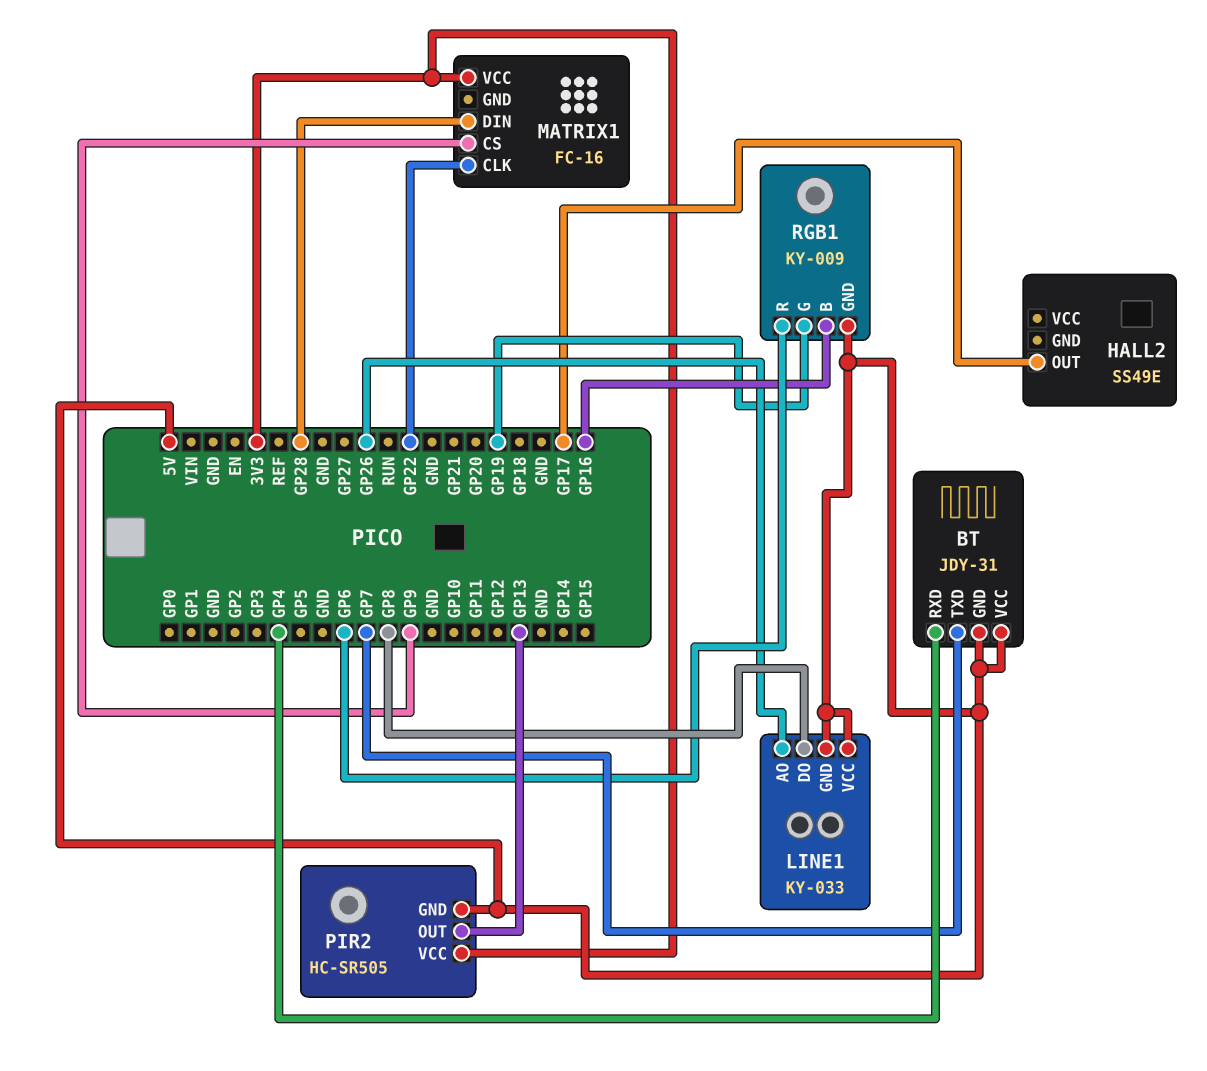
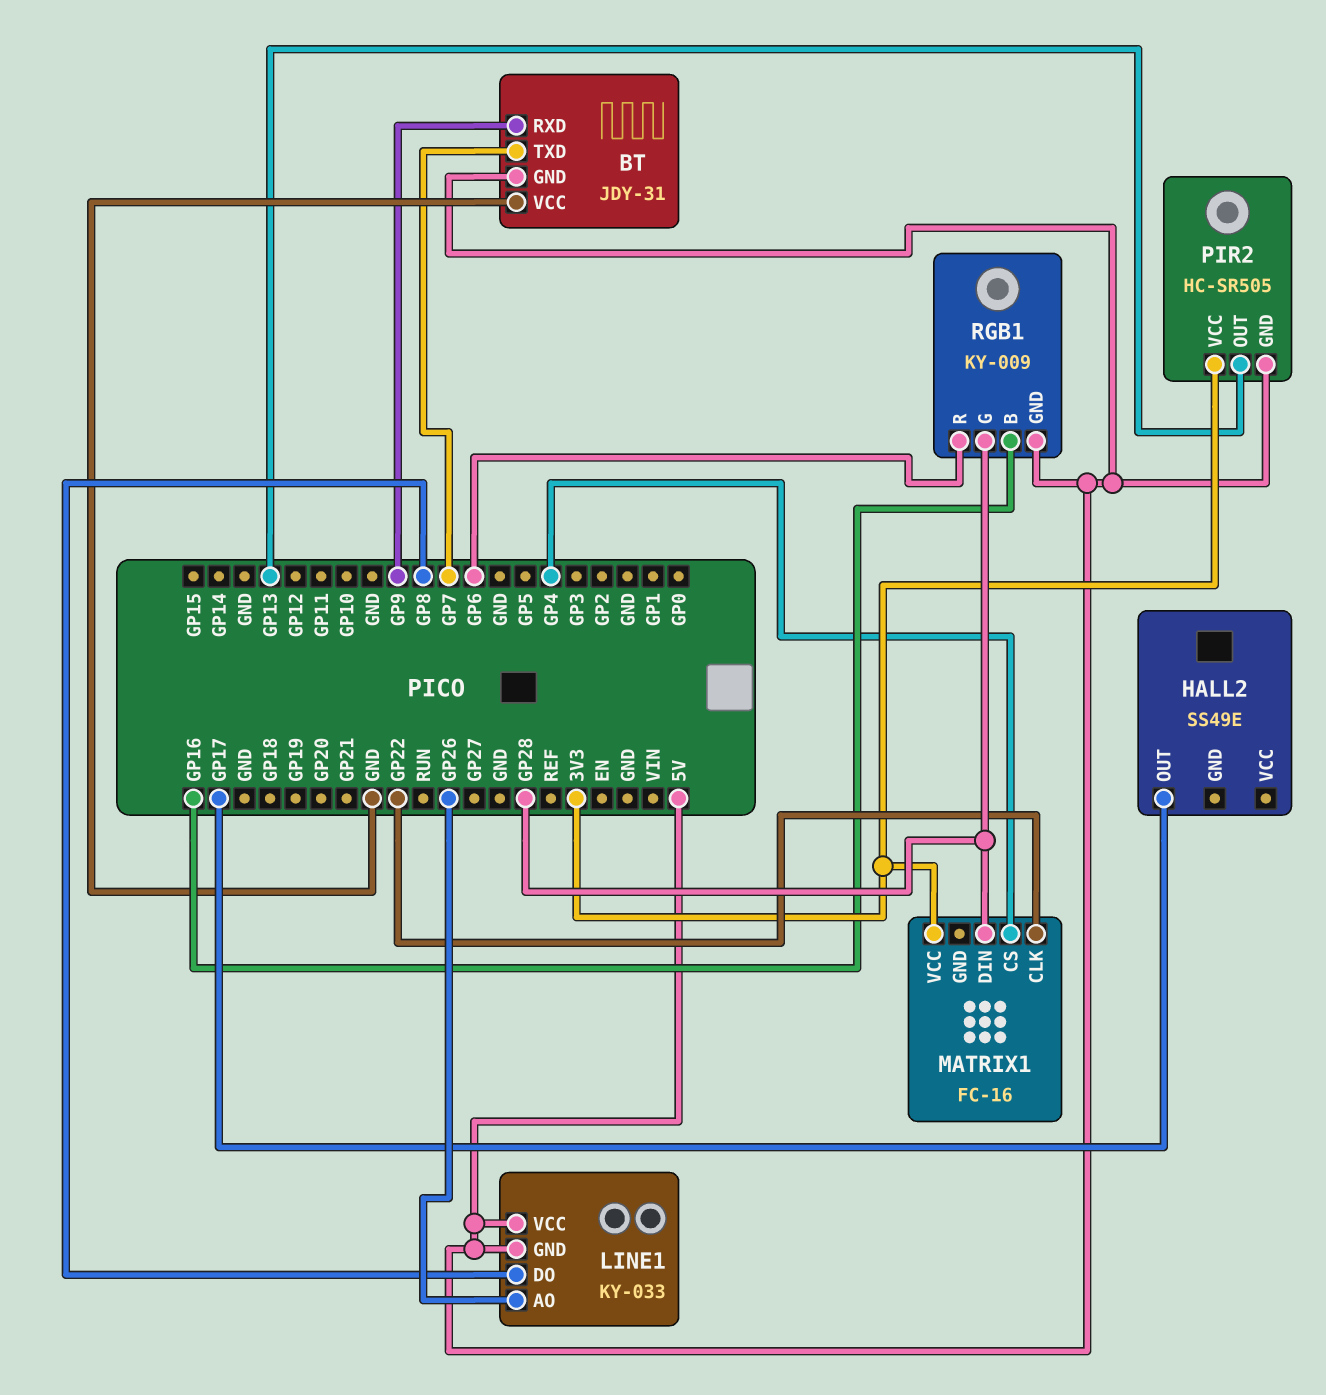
BT pin RXD: GP4 -> GP9
BT pin VCC: 5V -> GND
MATRIX1 pin CS: GP9 -> GP4
RGB1 pin G: GP19 -> GP28

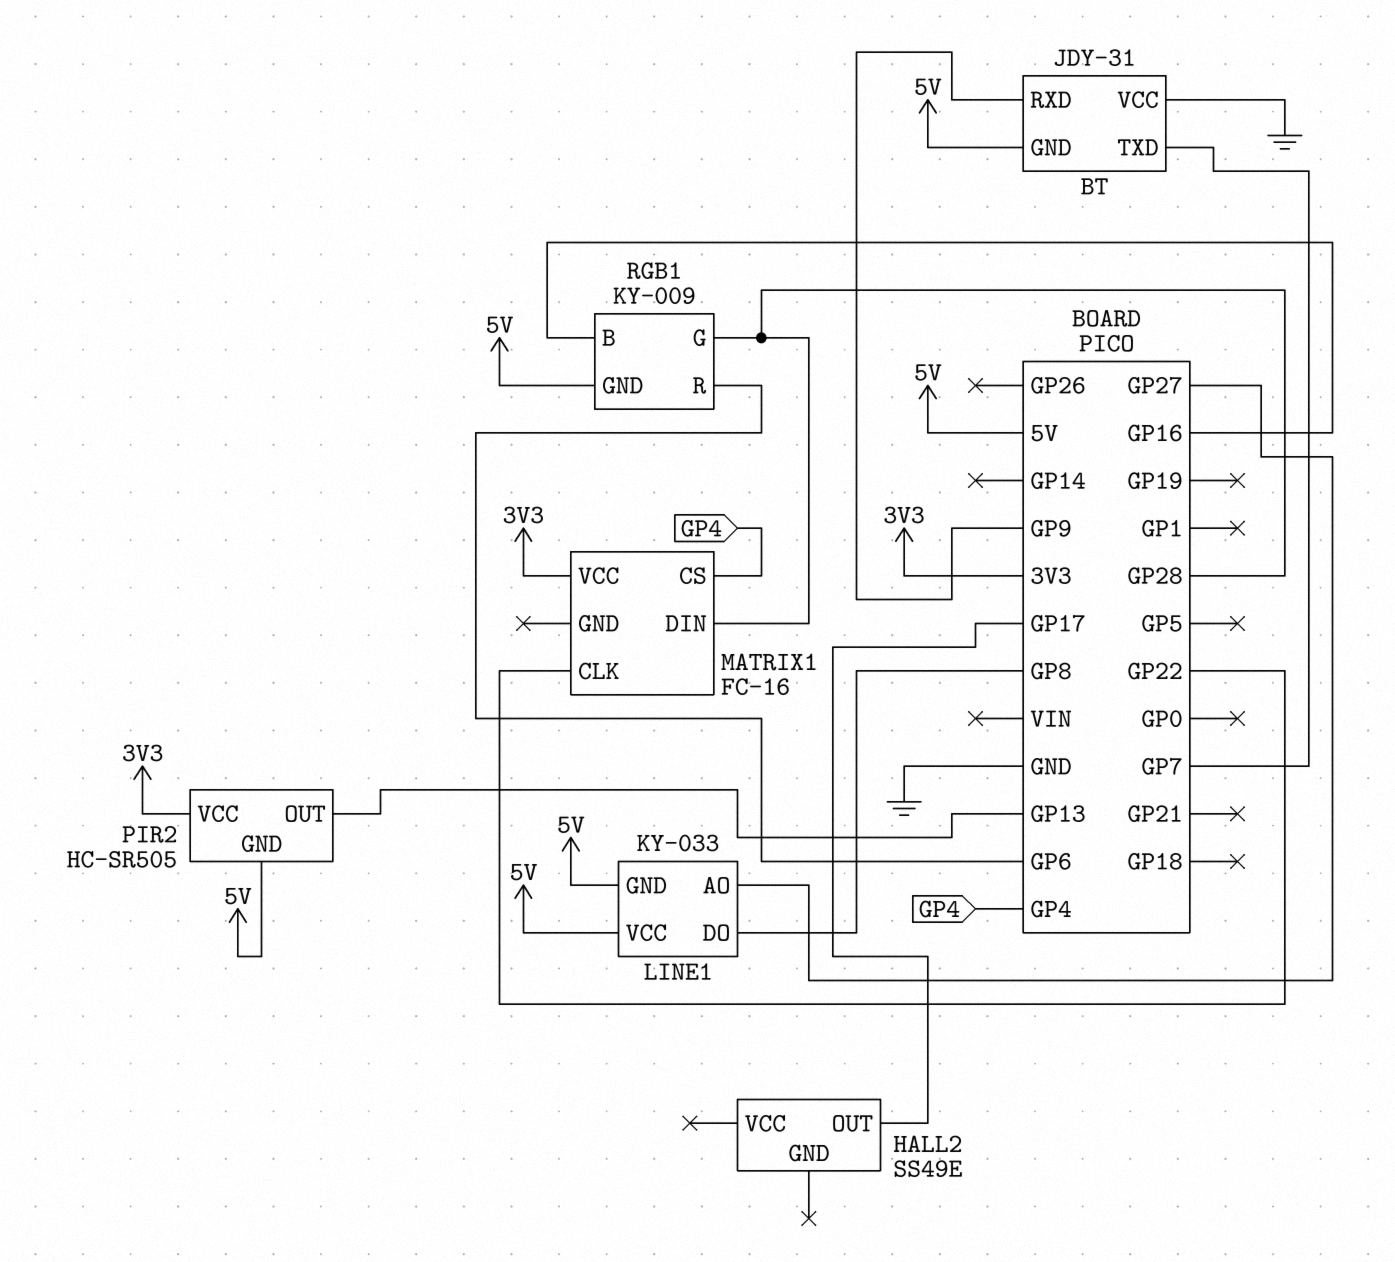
LINE1 pin AO: GP26 -> GP27

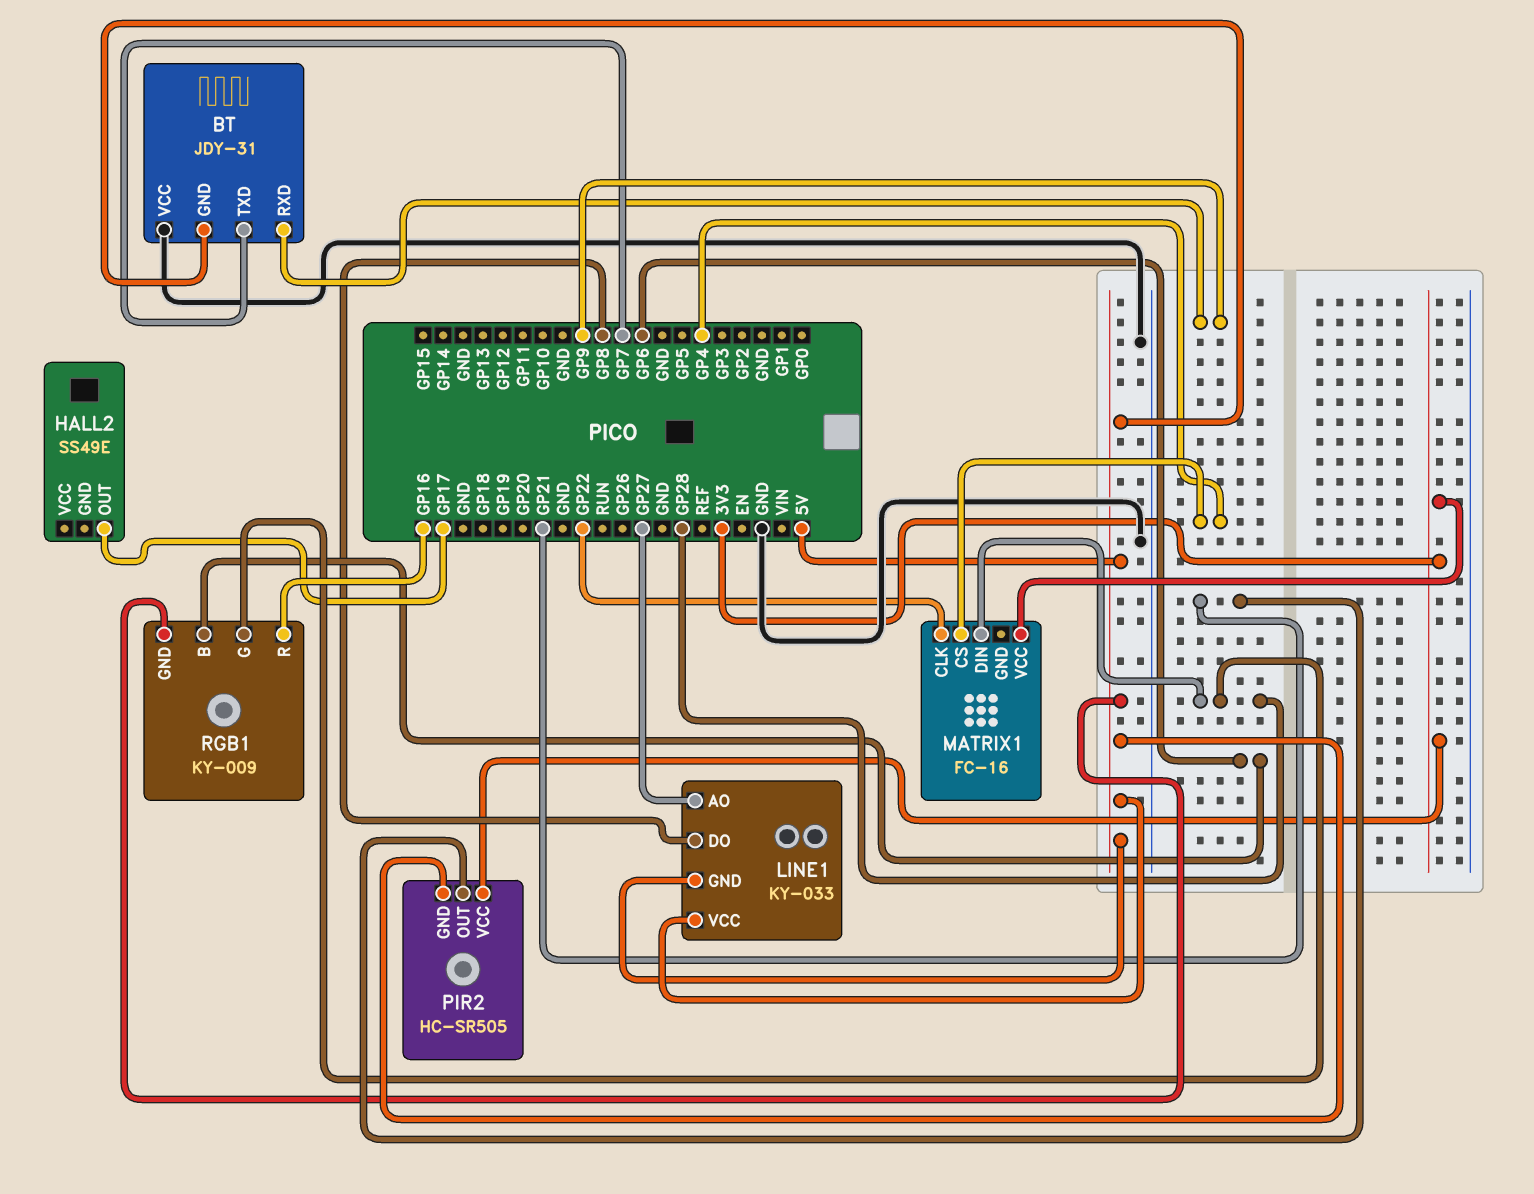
PIR2 pin OUT: GP13 -> GP21
RGB1 pin B: GP16 -> GP6
RGB1 pin R: GP6 -> GP16

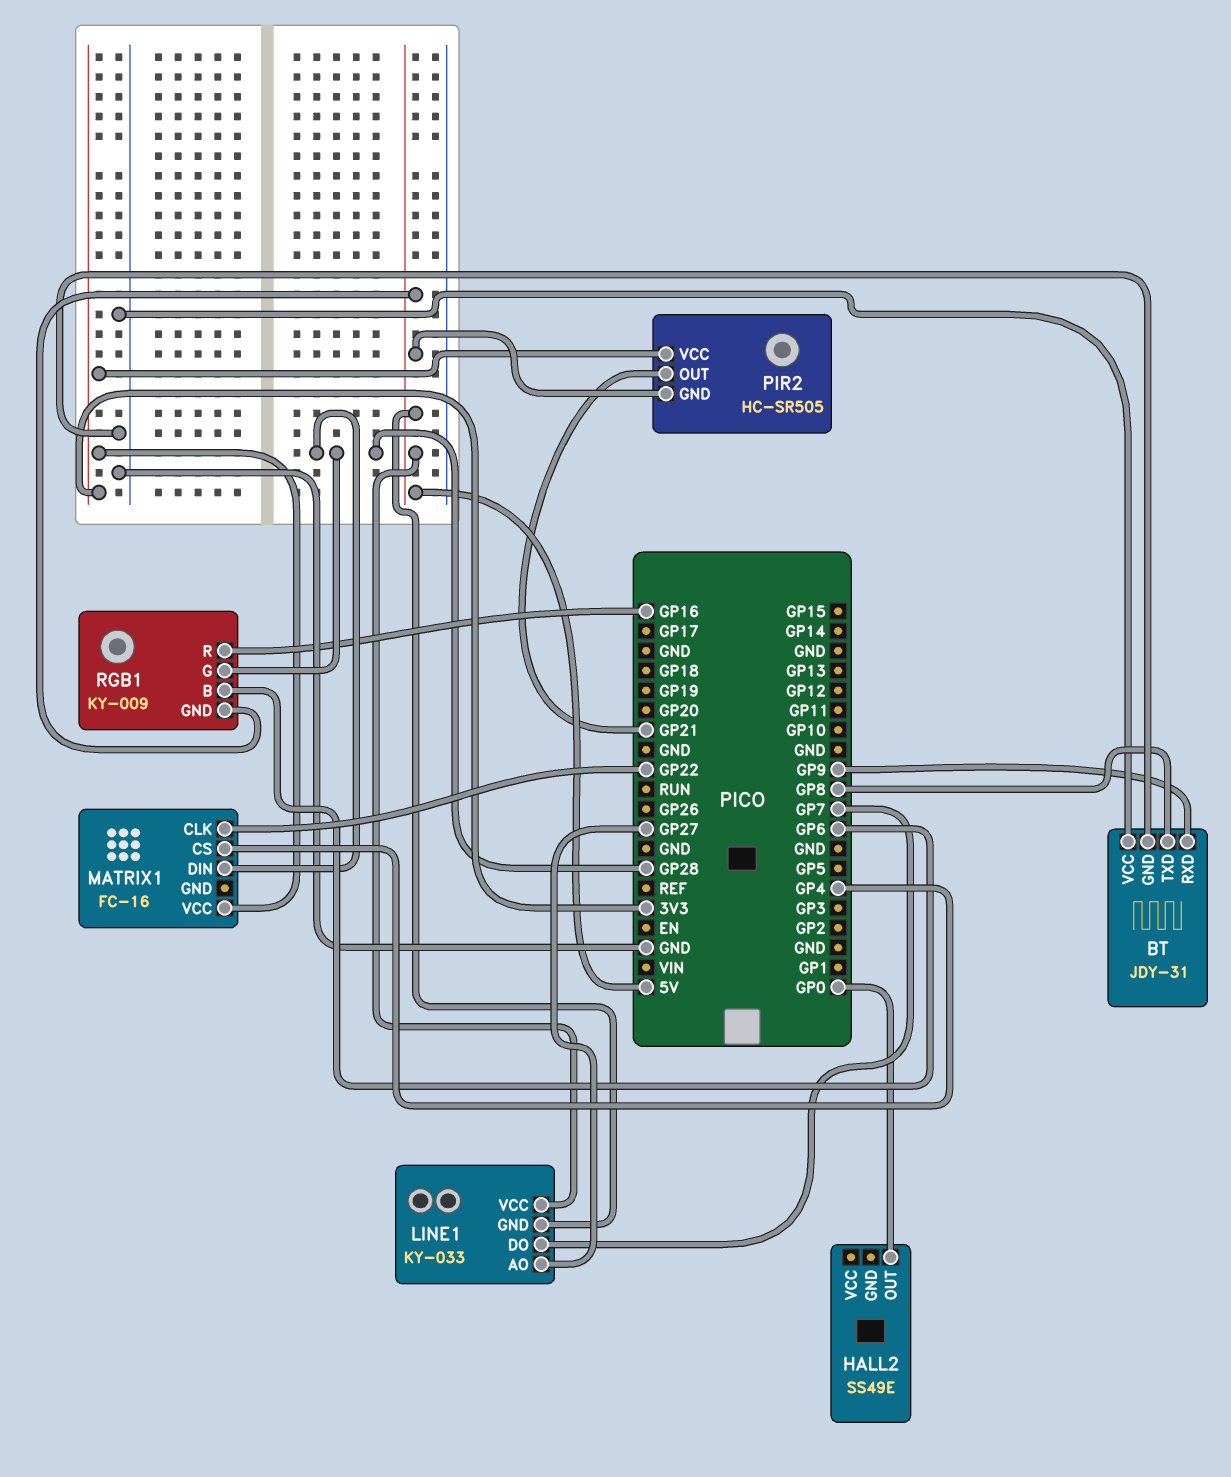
BT pin GND: 5V -> GND
BT pin TXD: GP7 -> GP8
HALL2 pin OUT: GP17 -> GP0
LINE1 pin DO: GP8 -> GP7

